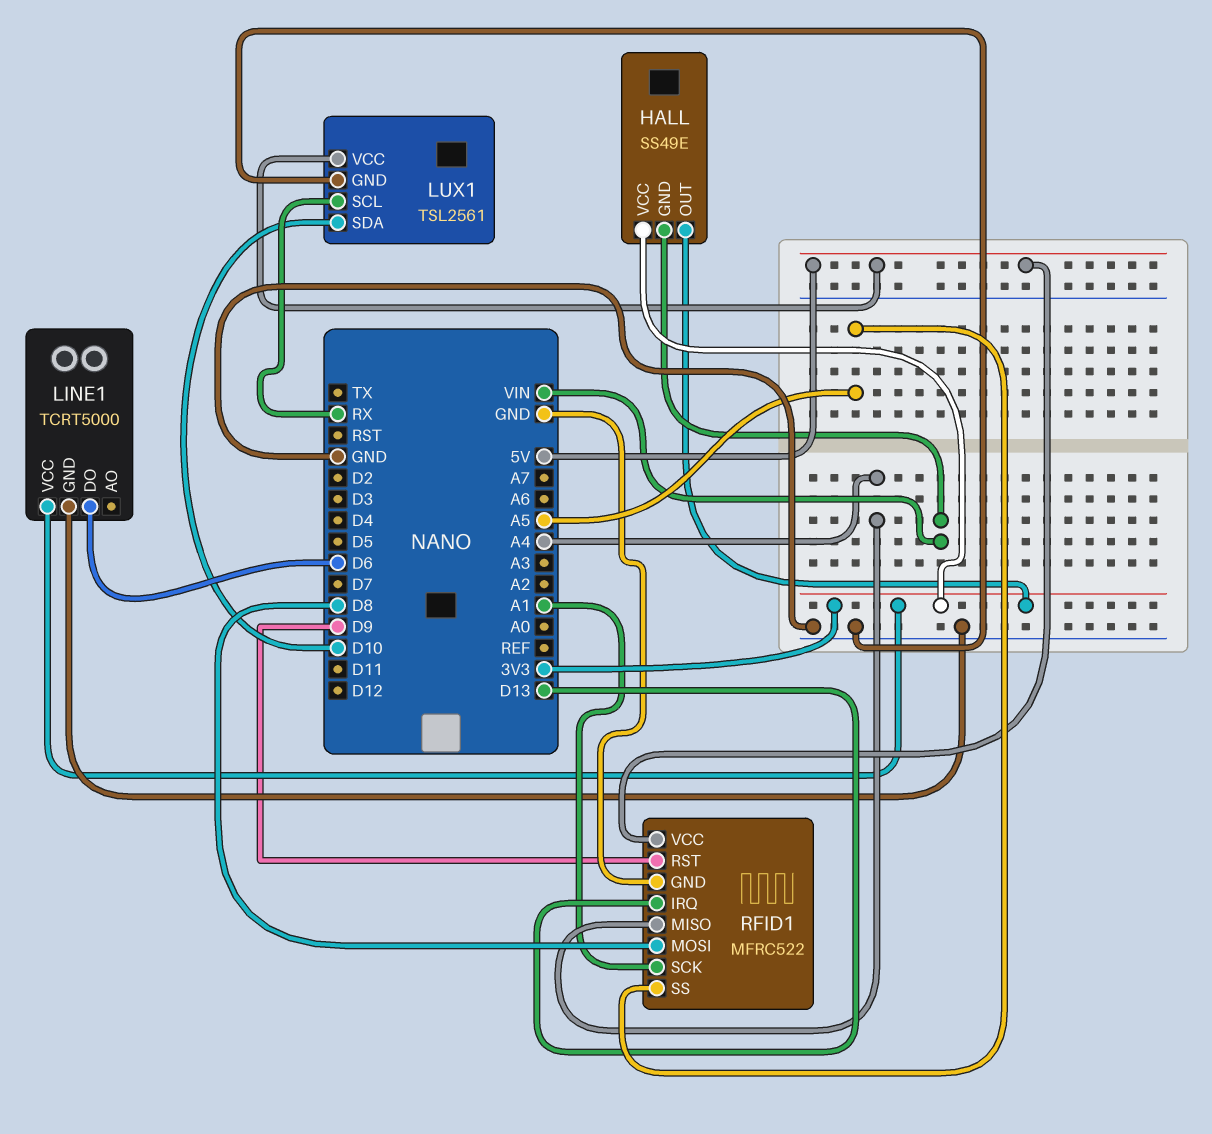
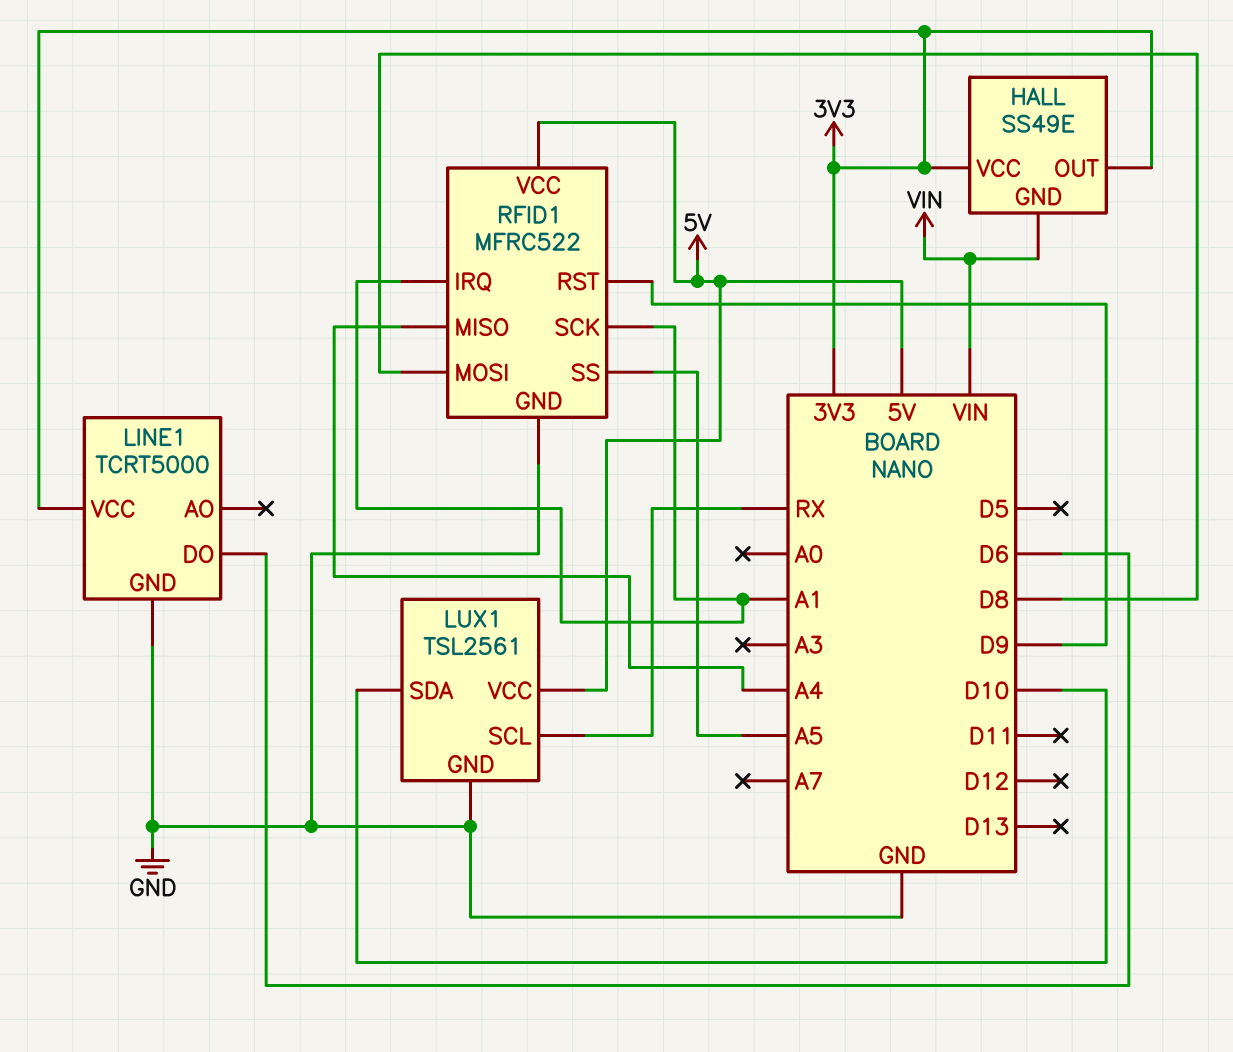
RFID1 pin IRQ: D13 -> A1

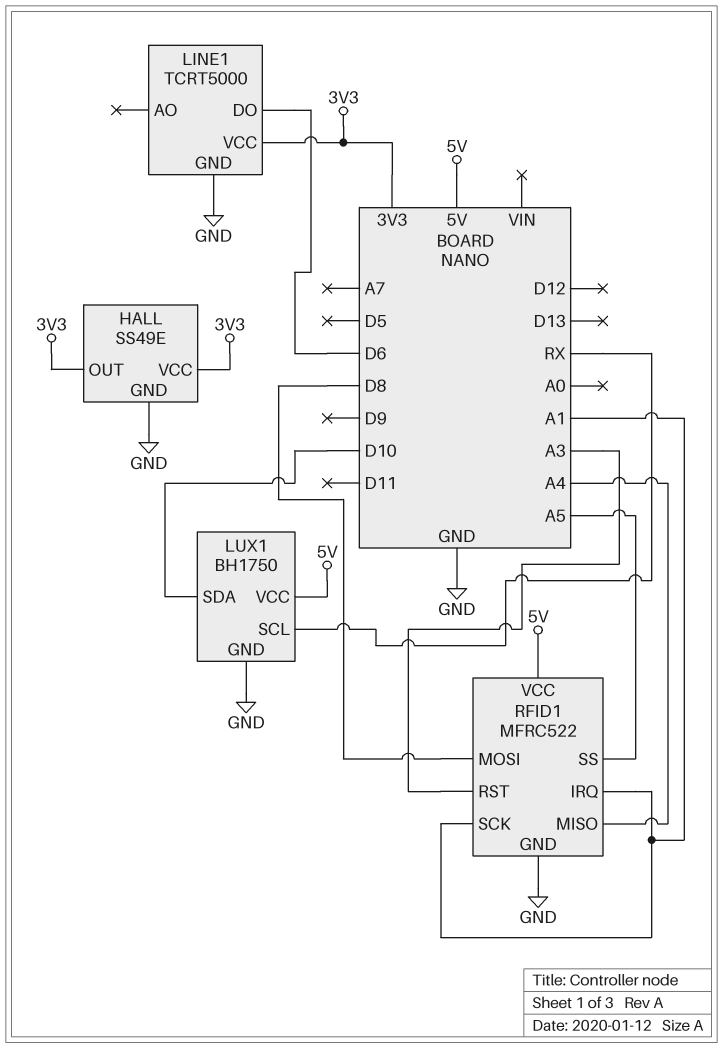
HALL pin GND: VIN -> GND
LUX1: TSL2561 -> BH1750
RFID1 pin RST: D9 -> A3

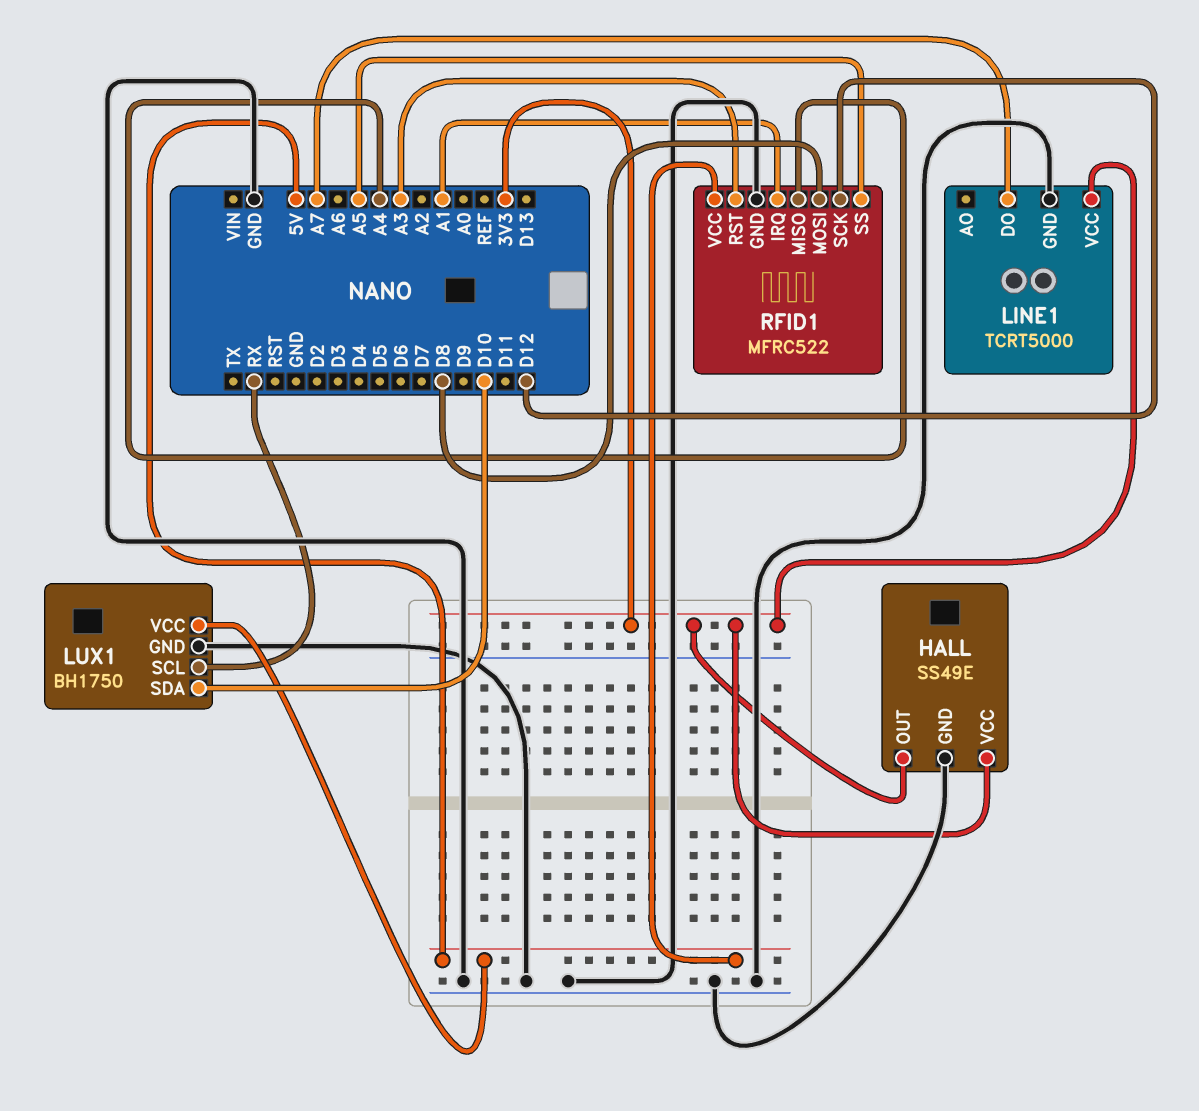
LINE1 pin DO: D6 -> A7
RFID1 pin SCK: A1 -> D12

